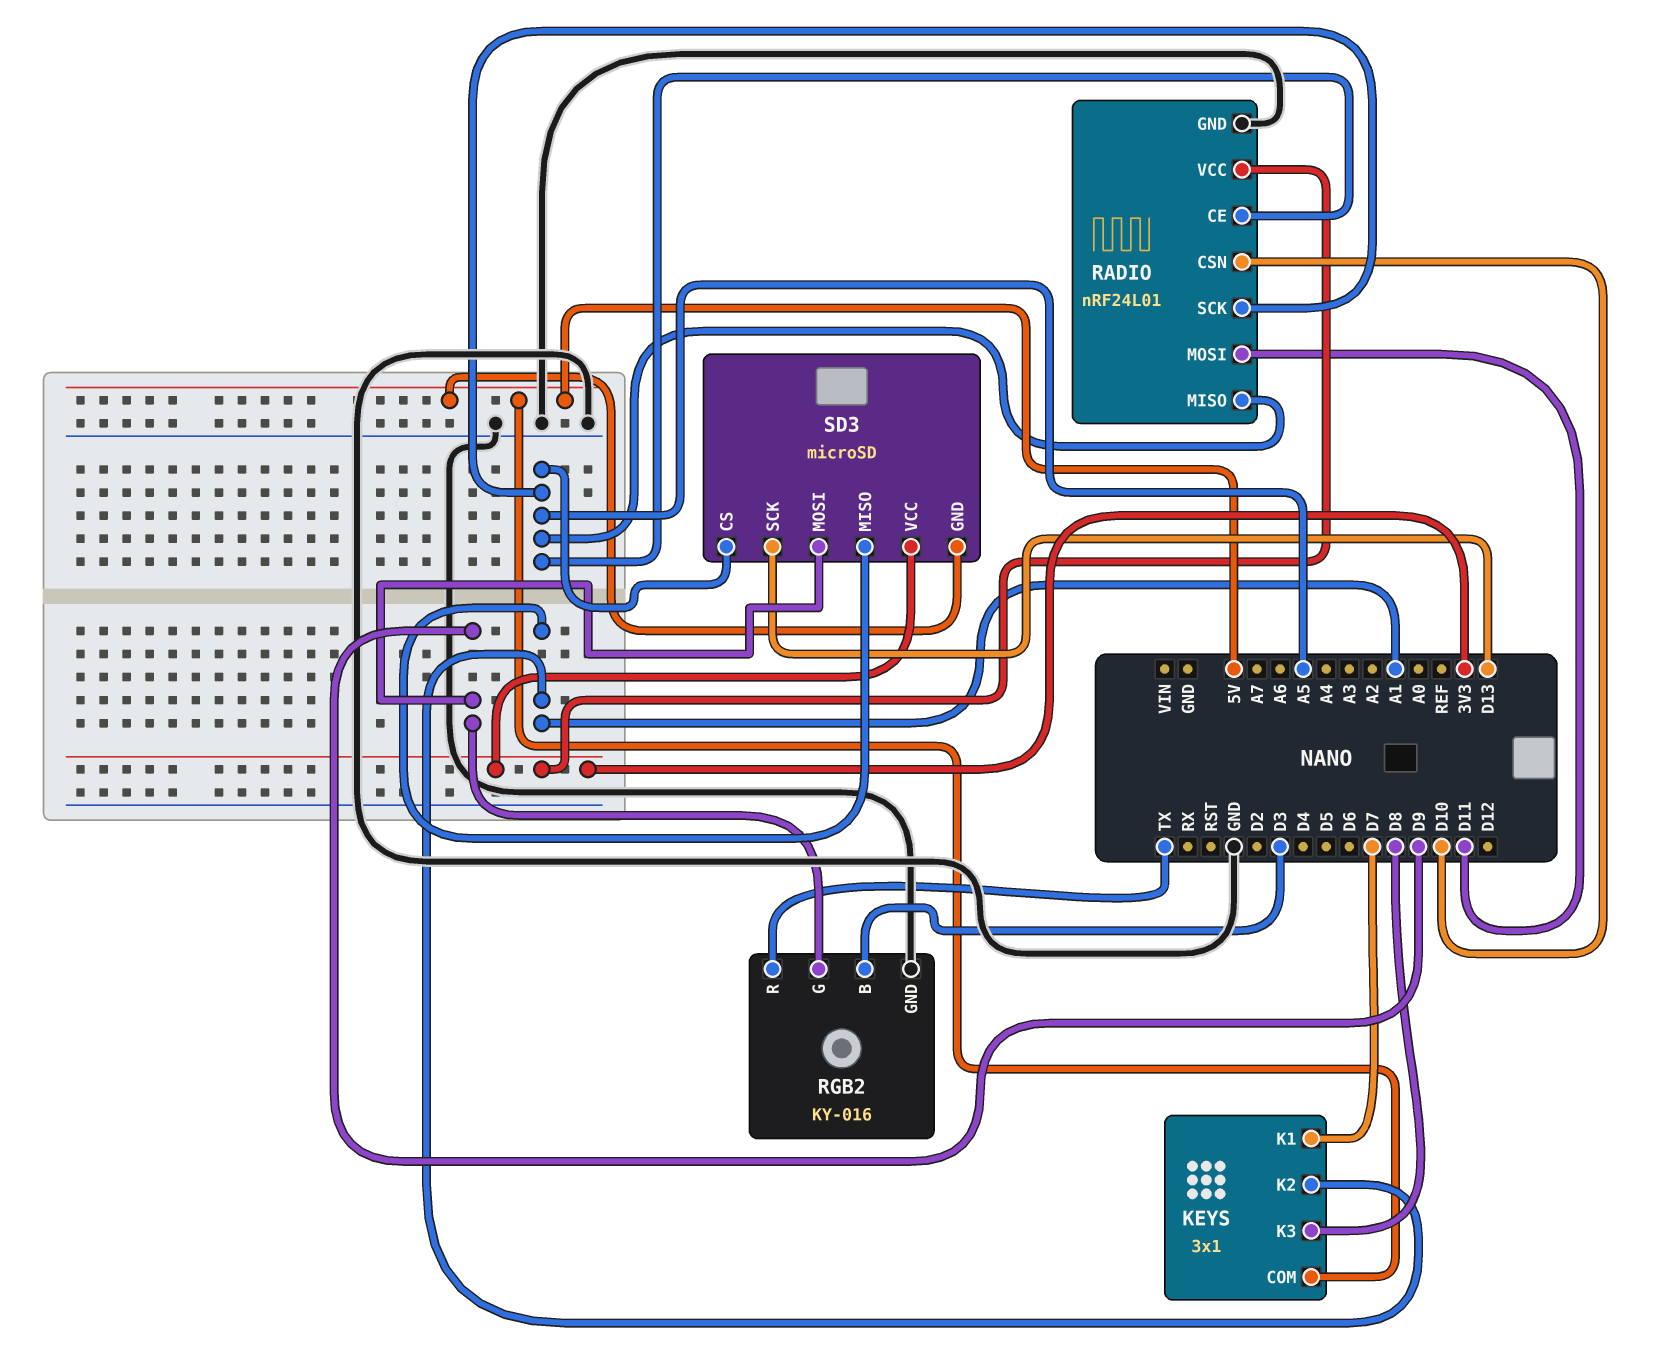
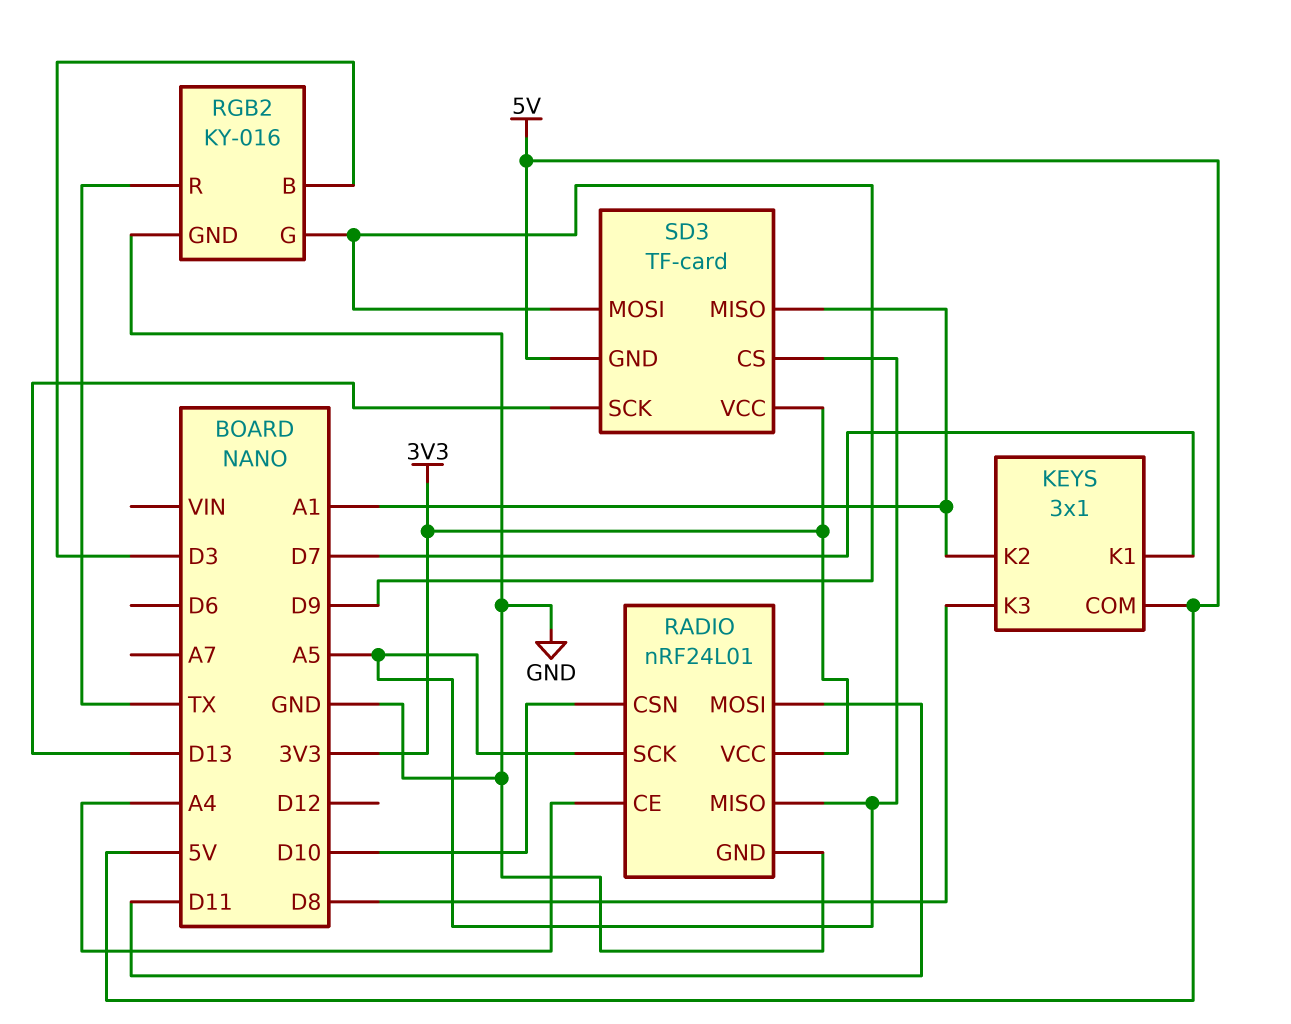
RADIO pin CE: A5 -> A4
SD3: microSD -> TF-card

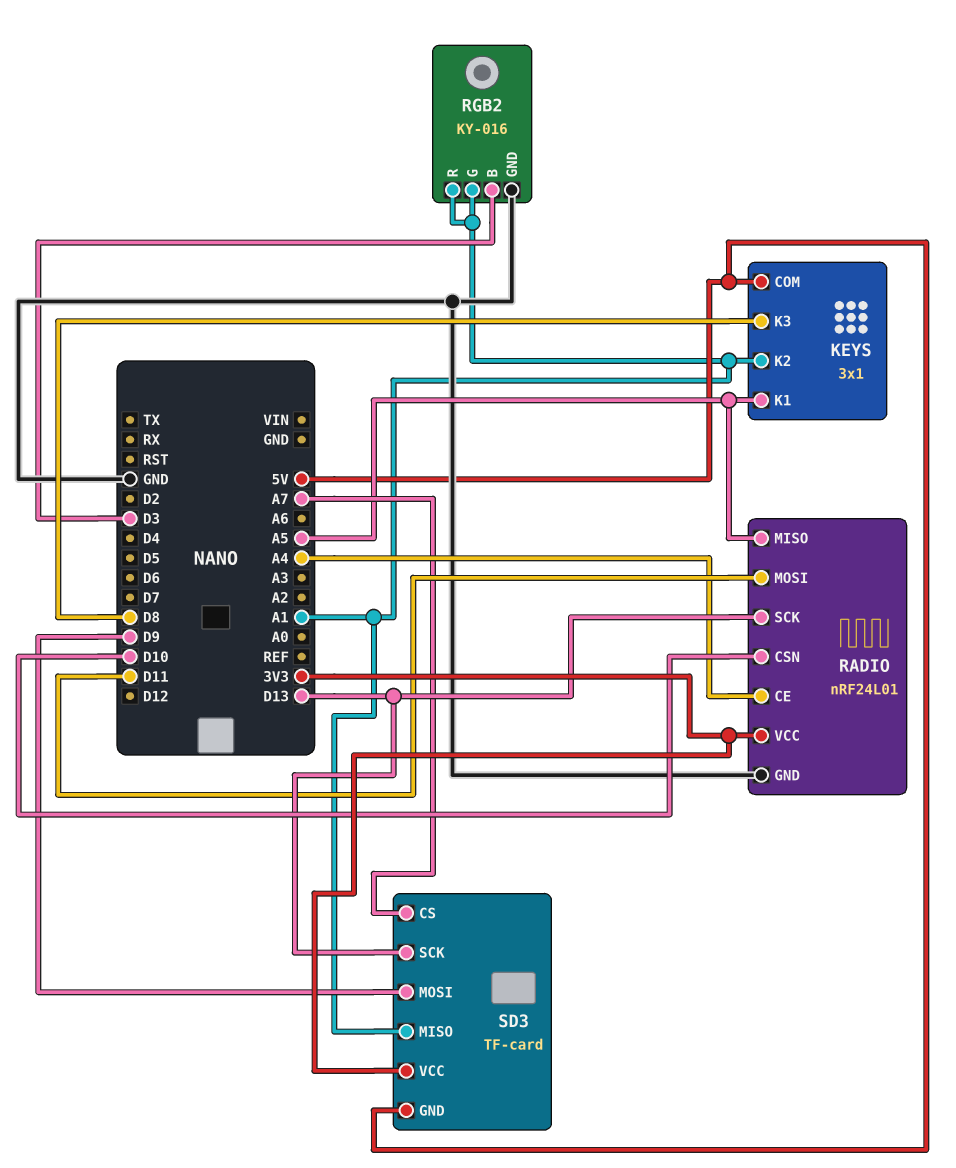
KEYS pin K1: D7 -> A5
RADIO pin SCK: A5 -> D13
RGB2 pin G: D9 -> A1
RGB2 pin R: TX -> A1
SD3 pin CS: A5 -> A7

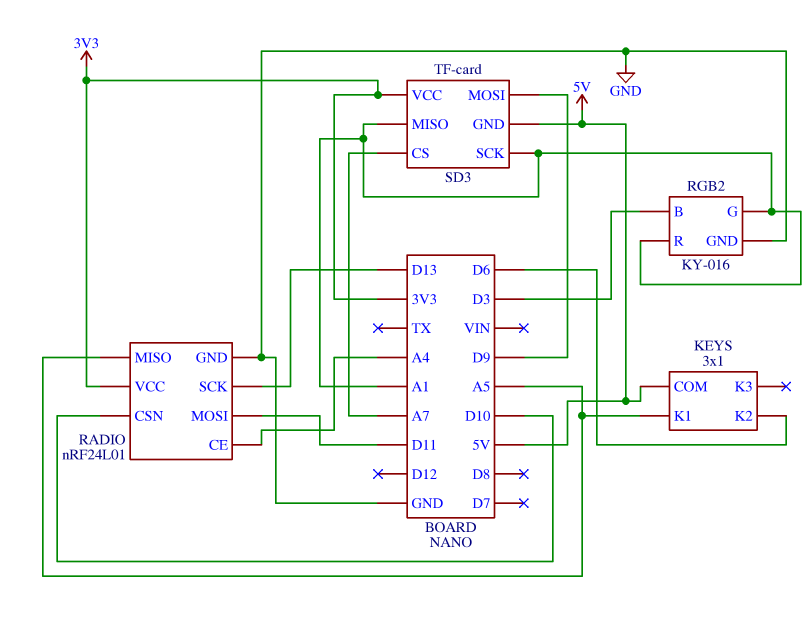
KEYS pin K2: A1 -> D6
KEYS pin K3: D8 -> none
SD3 pin SCK: D13 -> A1

